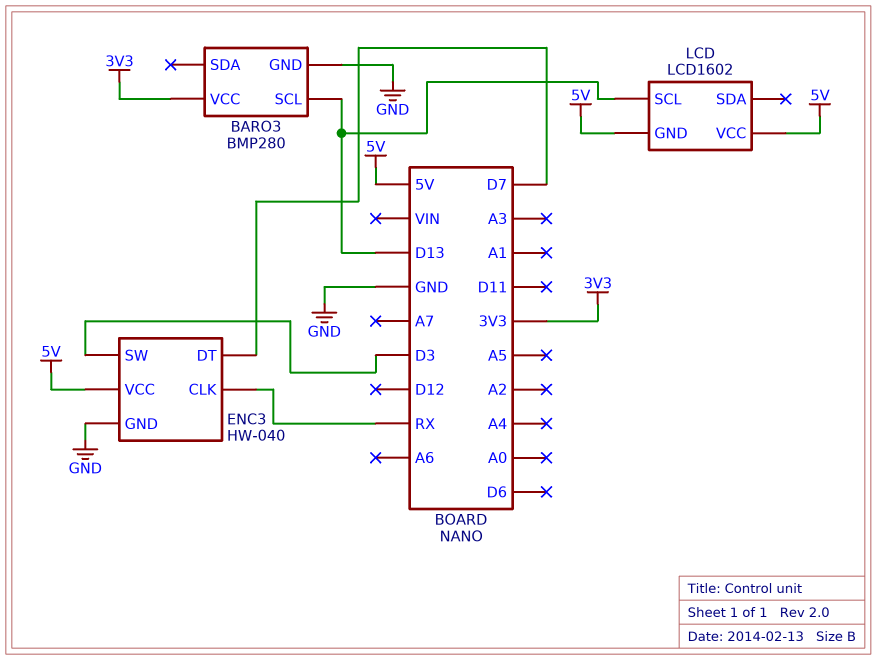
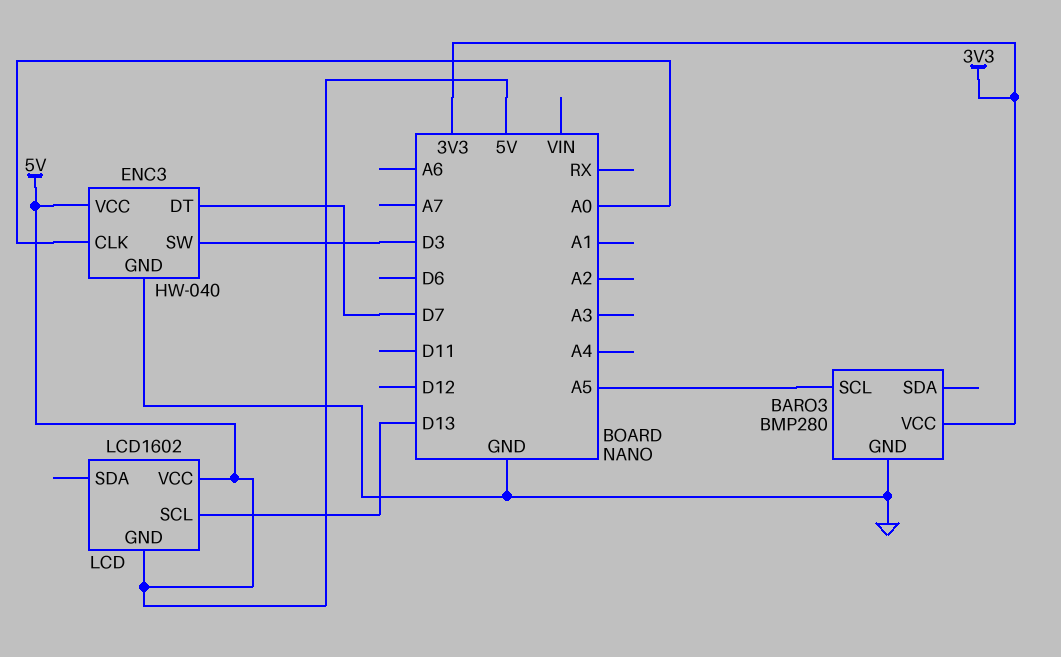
BARO3 pin SCL: D13 -> A5
ENC3 pin CLK: RX -> A0

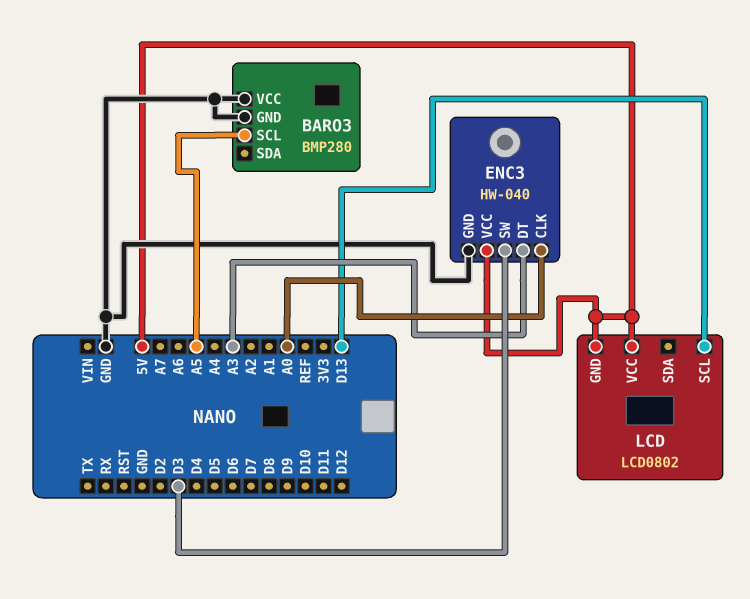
BARO3 pin VCC: 3V3 -> GND
ENC3 pin DT: D7 -> A3
LCD: LCD1602 -> LCD0802

